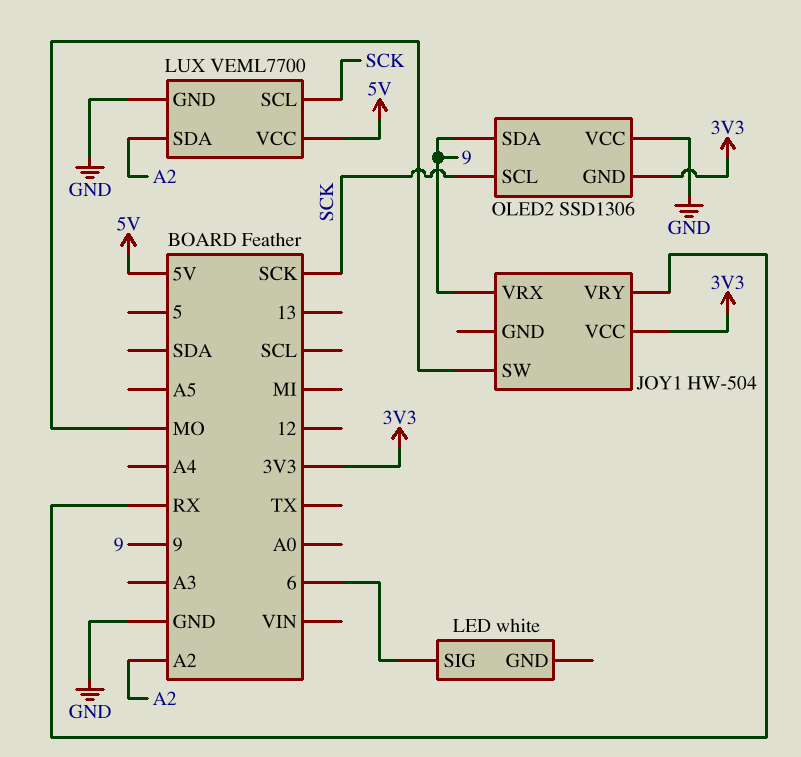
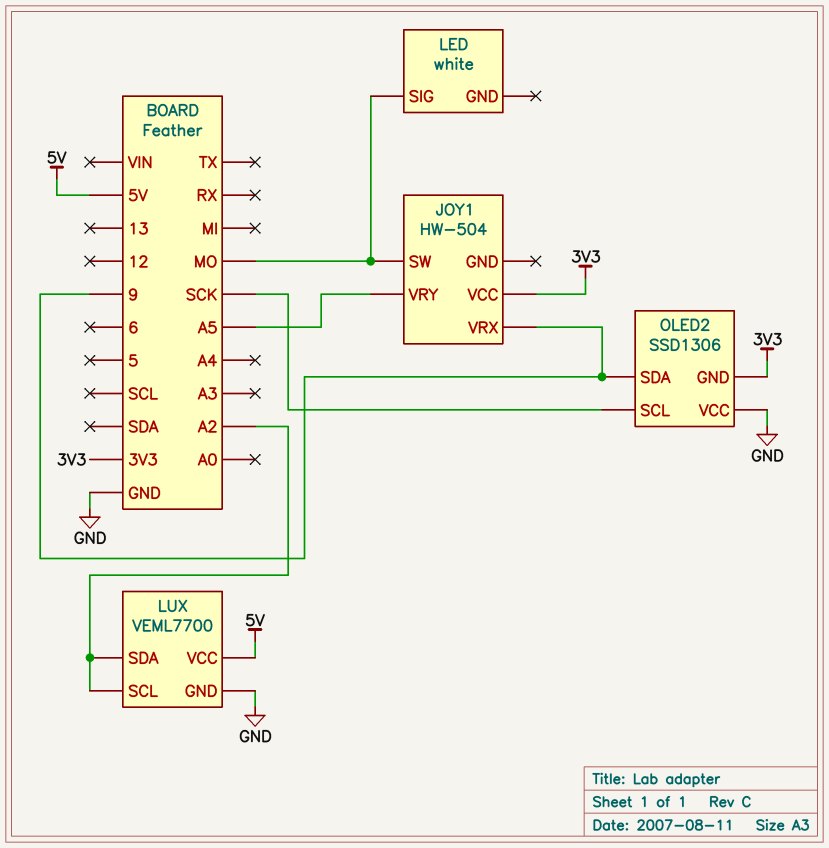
JOY1 pin VRY: RX -> A5
LED pin SIG: 6 -> MO
LUX pin SCL: SCK -> A2

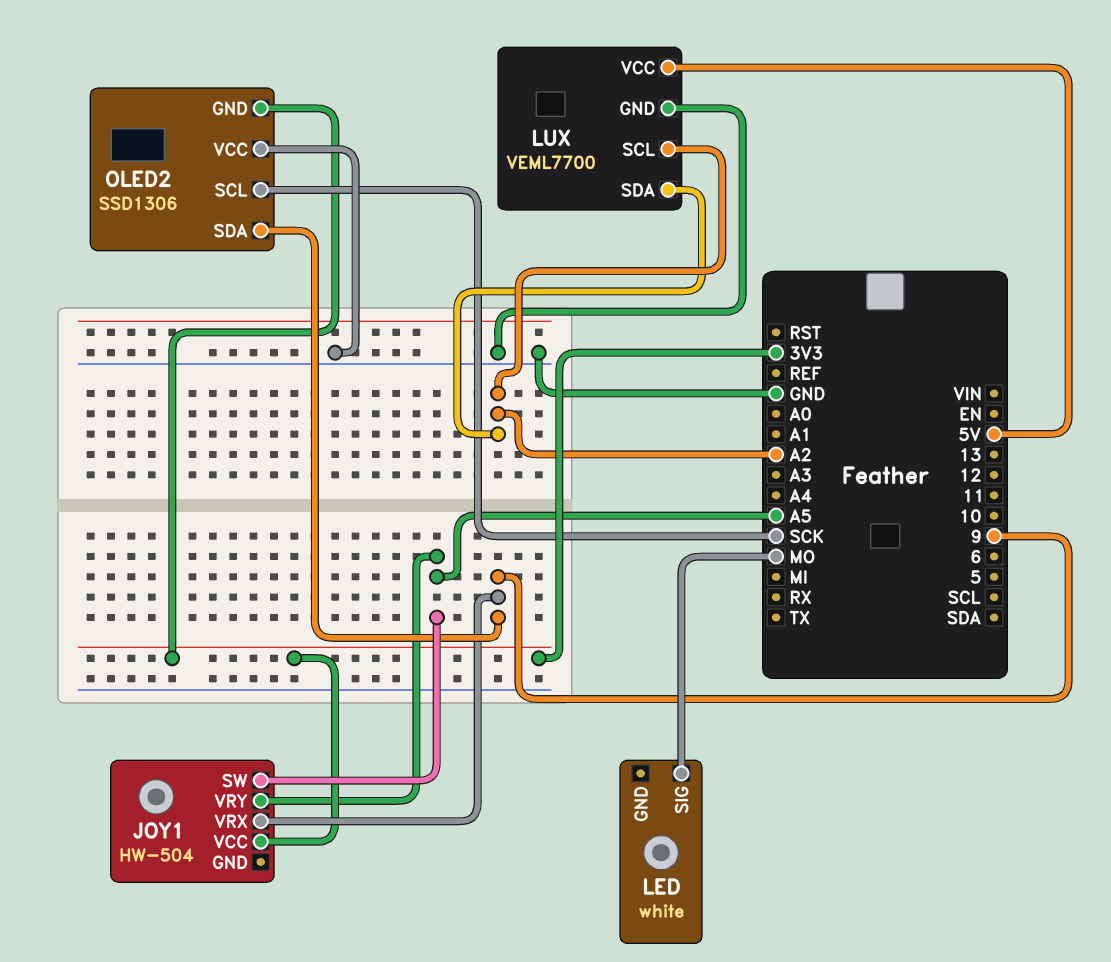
JOY1 pin SW: MO -> A5

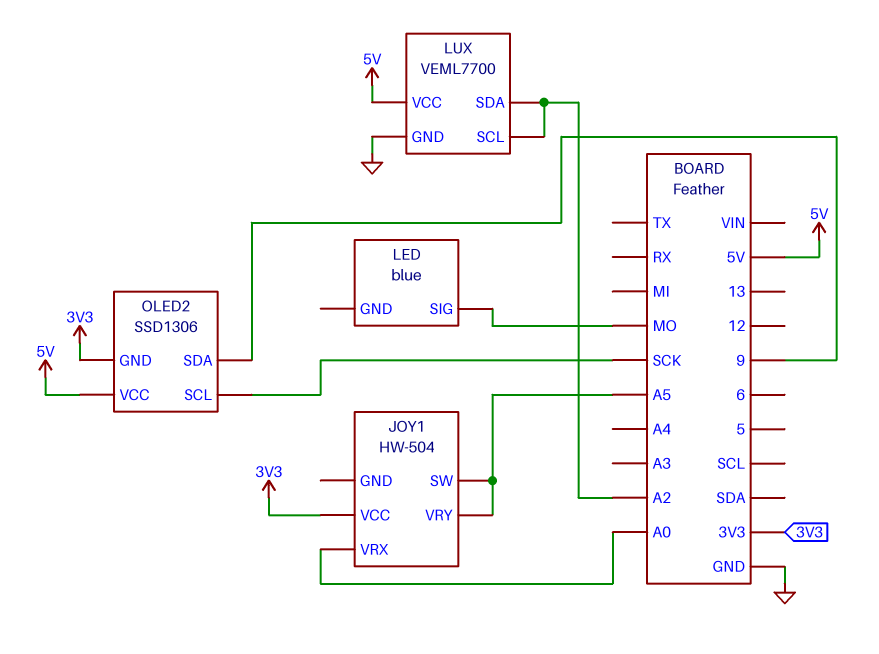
JOY1 pin VRX: 9 -> A0
LED: white -> blue
OLED2 pin VCC: GND -> 5V

